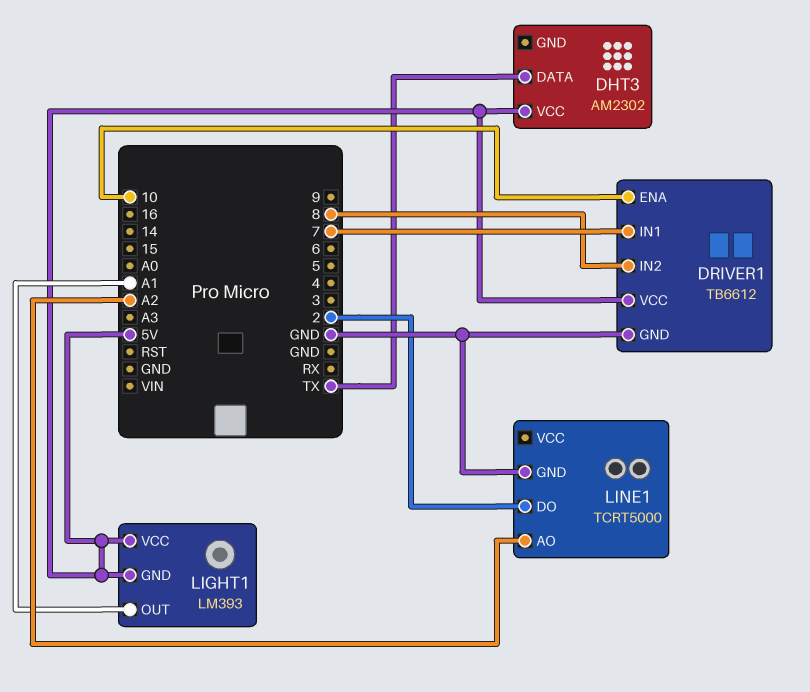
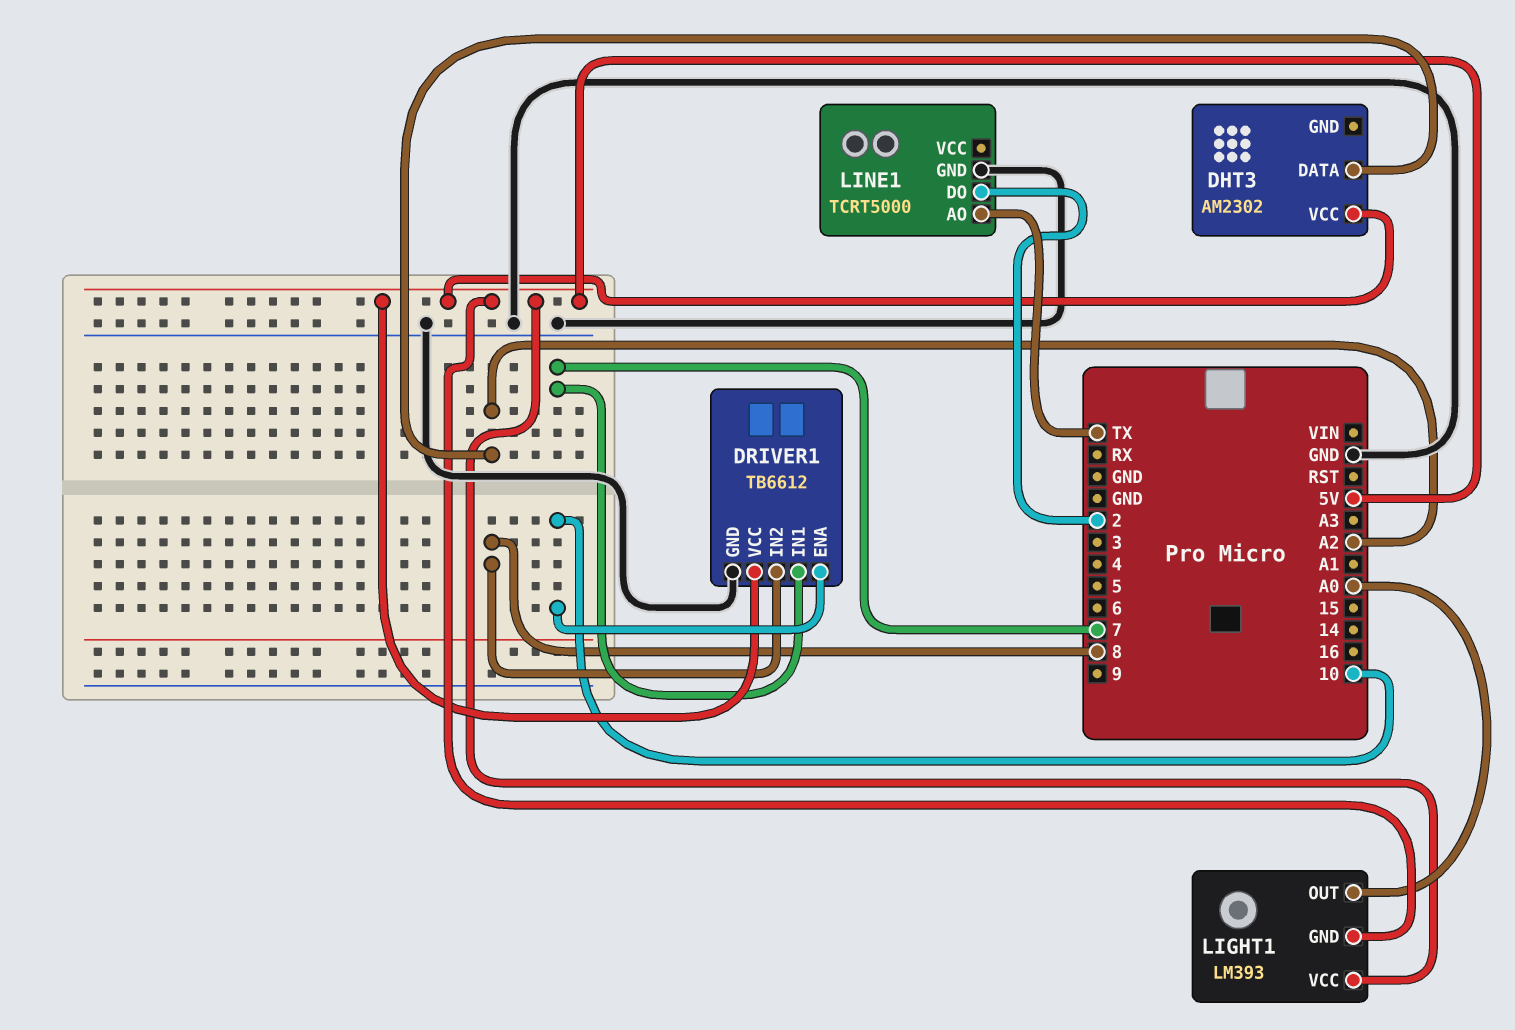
DHT3 pin DATA: TX -> A2
LIGHT1 pin OUT: A1 -> A0
LINE1 pin AO: A2 -> TX

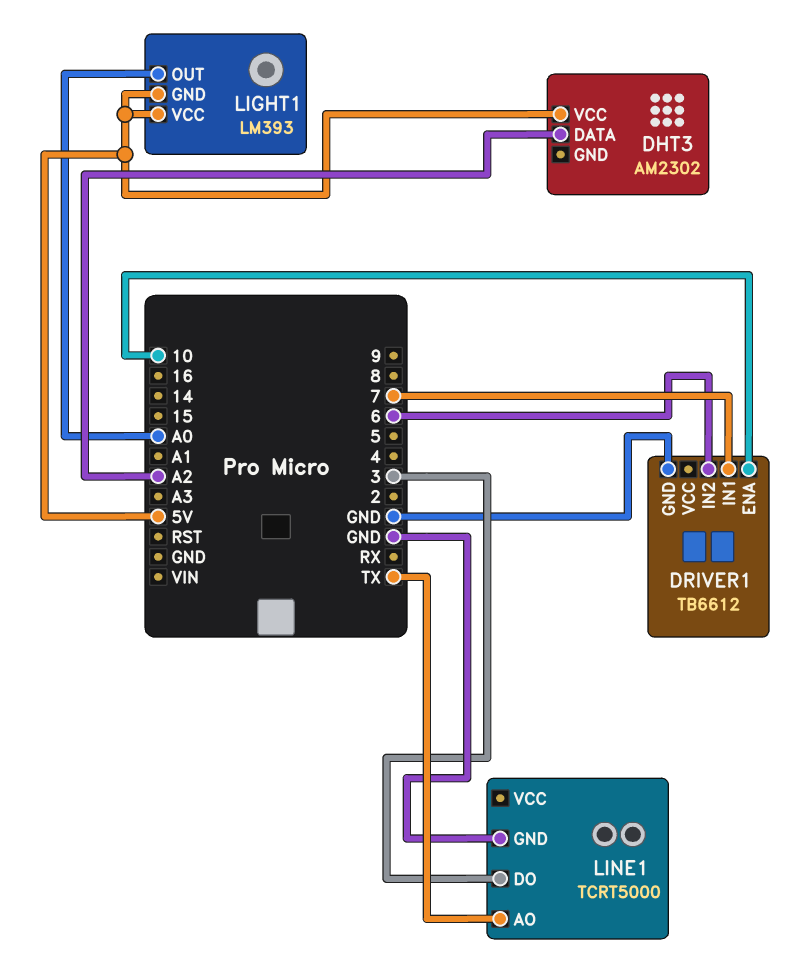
DRIVER1 pin IN2: 8 -> 6
DRIVER1 pin VCC: 5V -> none
LINE1 pin DO: 2 -> 3

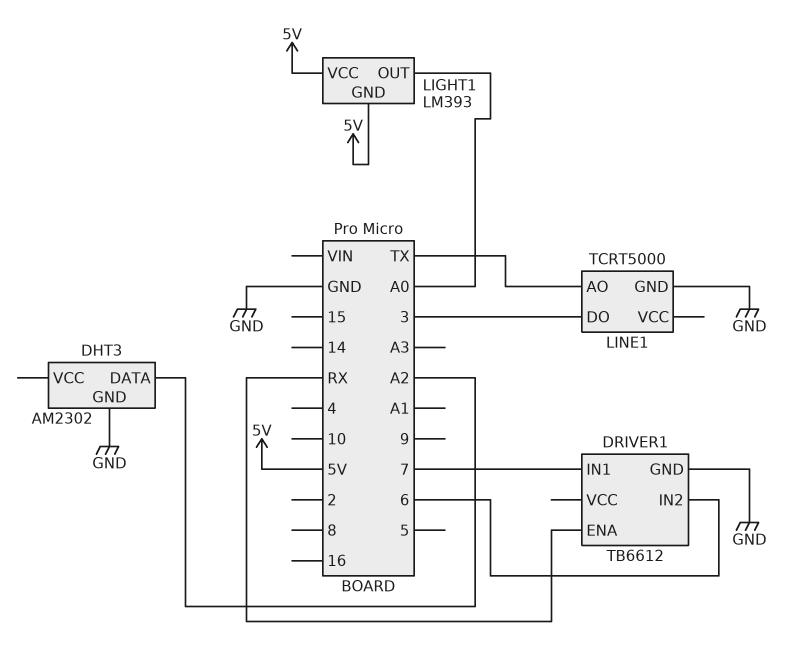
DHT3 pin GND: none -> GND
DHT3 pin VCC: 5V -> none
DRIVER1 pin ENA: 10 -> RX

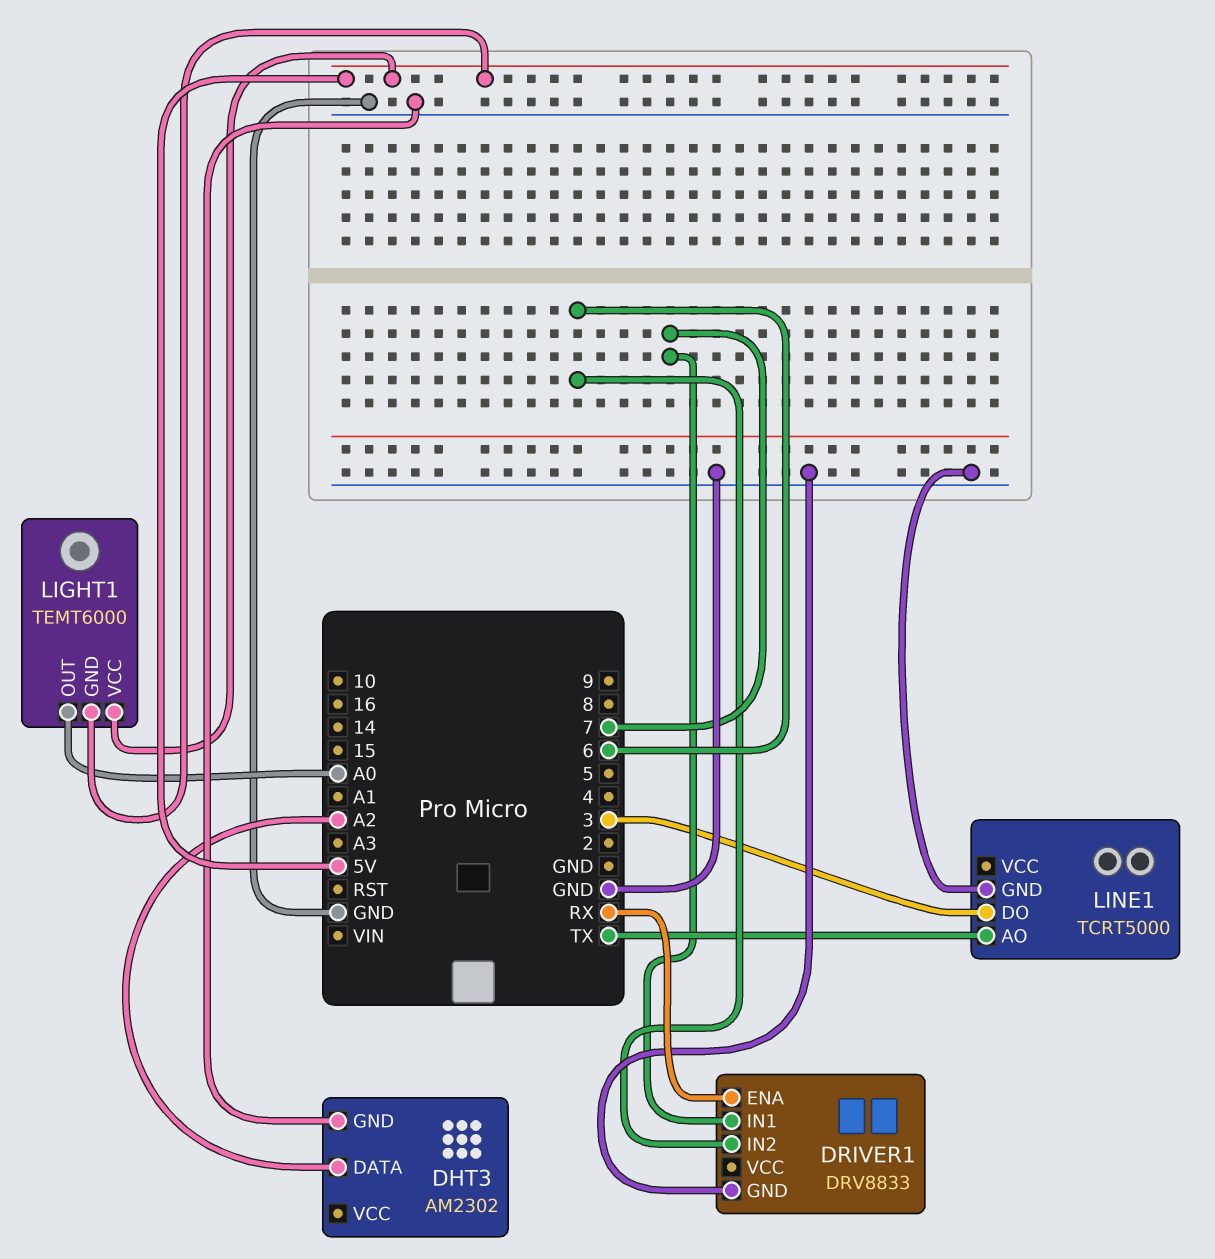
DRIVER1: TB6612 -> DRV8833
LIGHT1: LM393 -> TEMT6000

